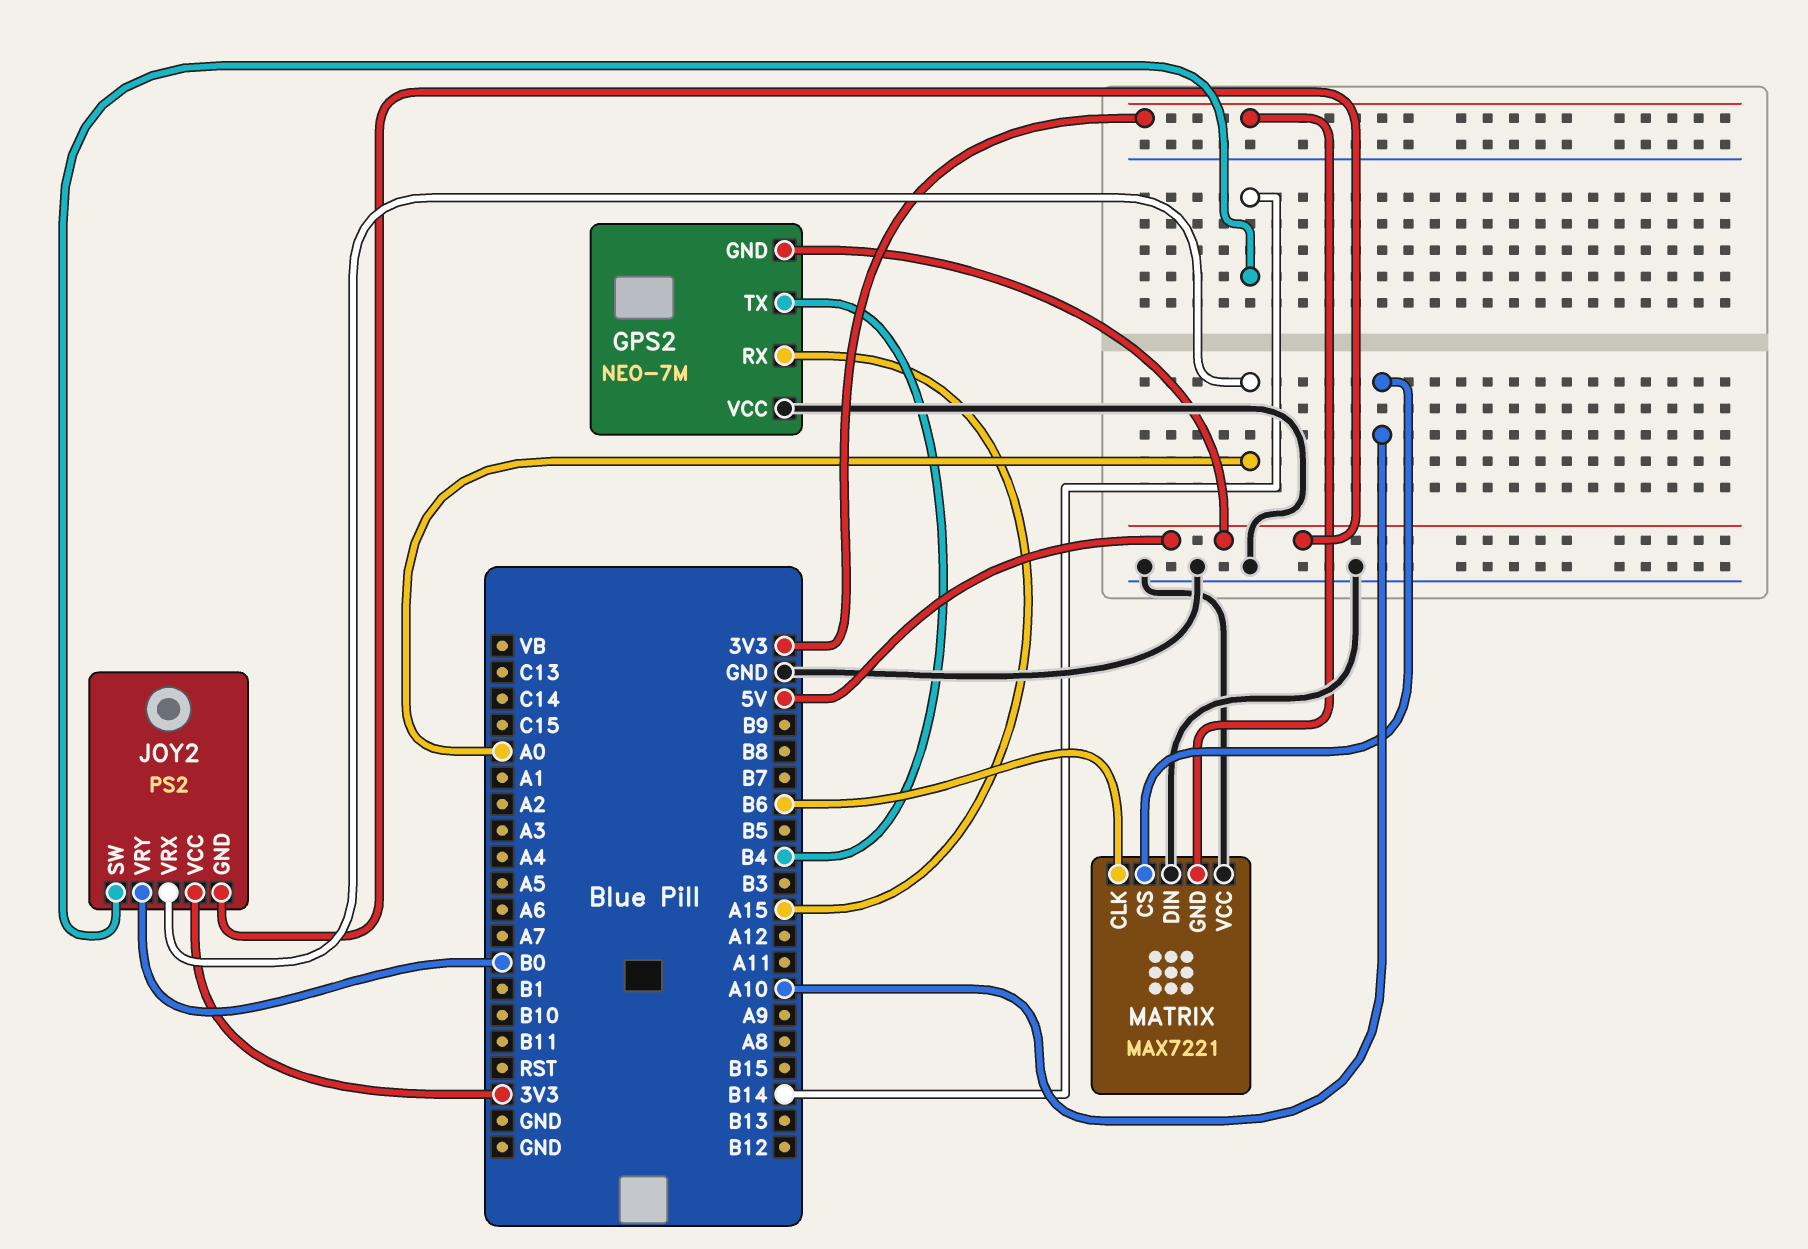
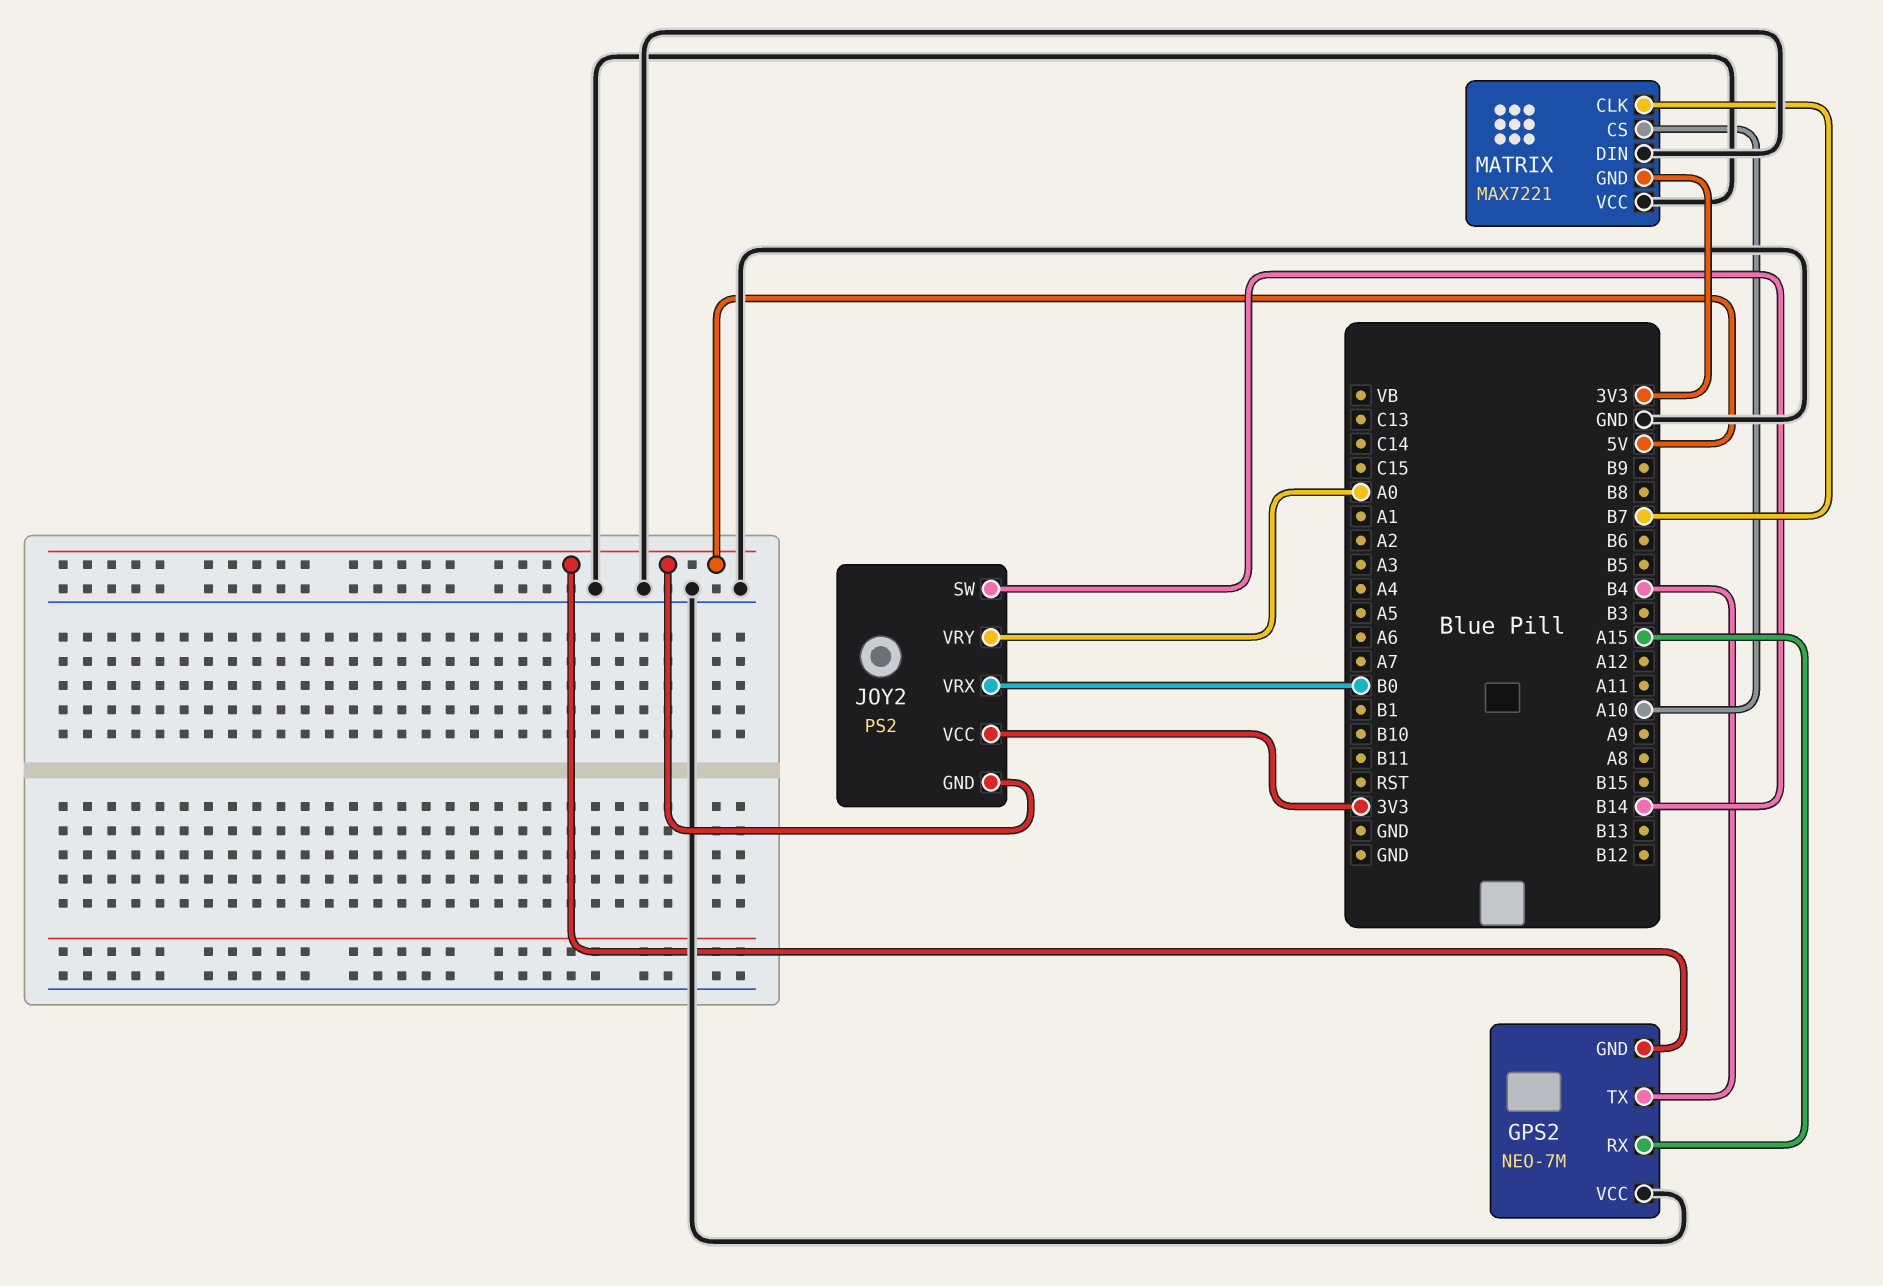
JOY2 pin VRX: A0 -> B0
JOY2 pin VRY: B0 -> A0
MATRIX pin CLK: B6 -> B7

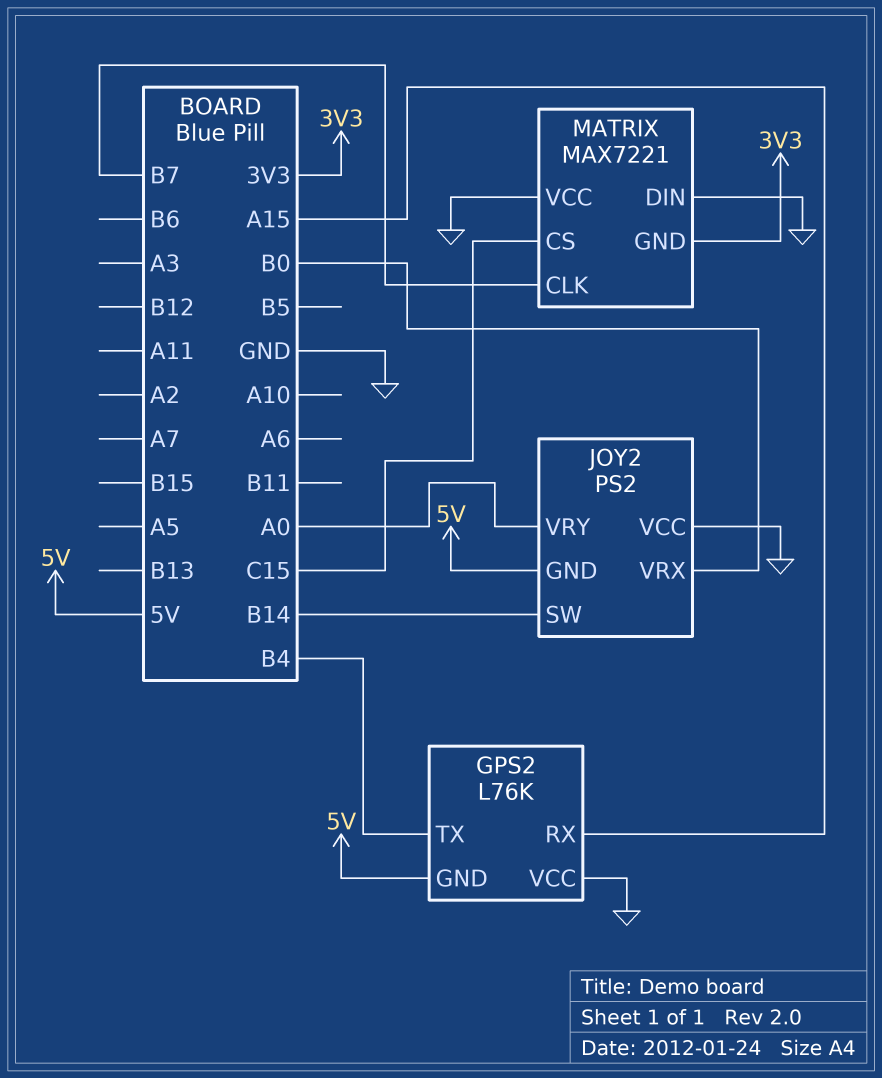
GPS2: NEO-7M -> L76K
JOY2 pin VCC: 3V3 -> GND
MATRIX pin CS: A10 -> C15

